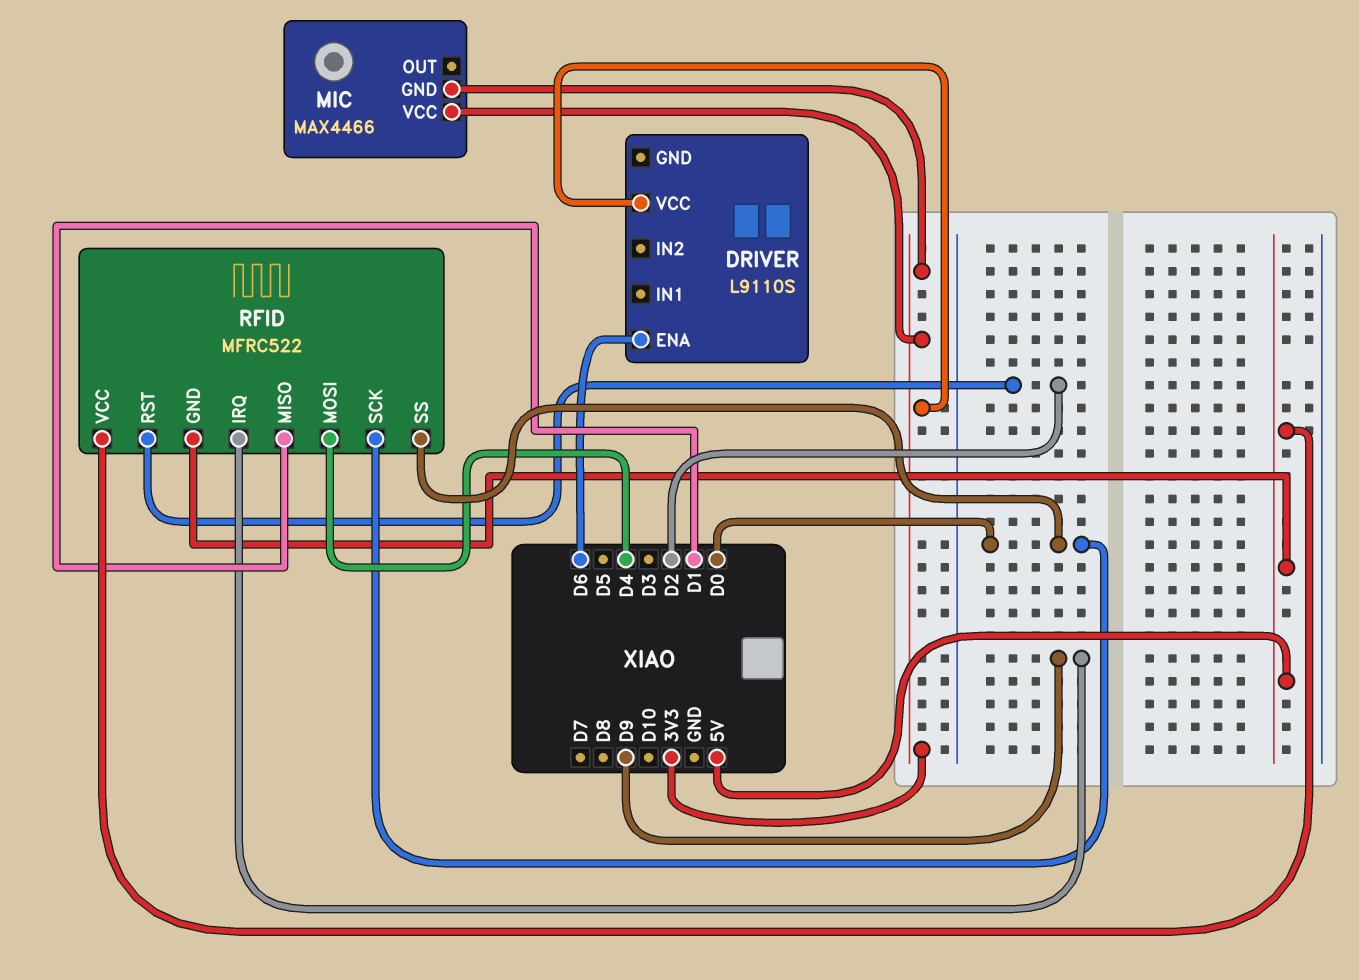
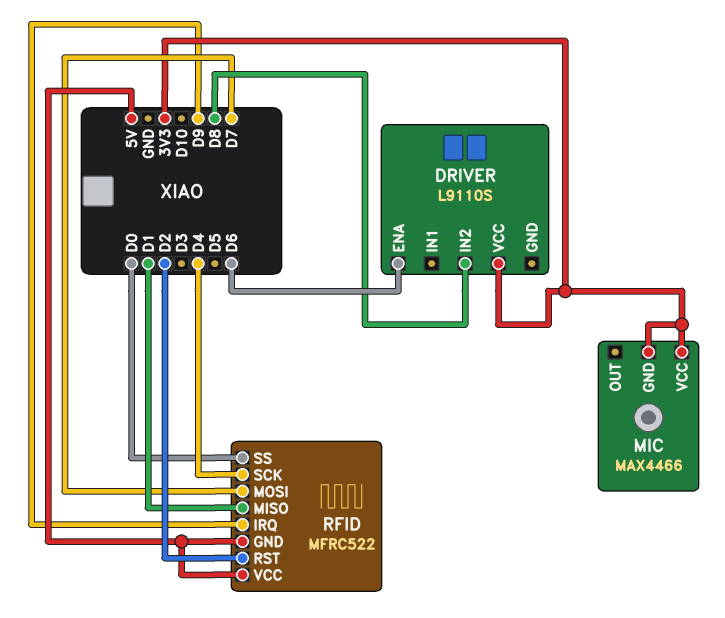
DRIVER pin IN2: none -> D8
RFID pin MOSI: D4 -> D7
RFID pin SCK: D0 -> D4

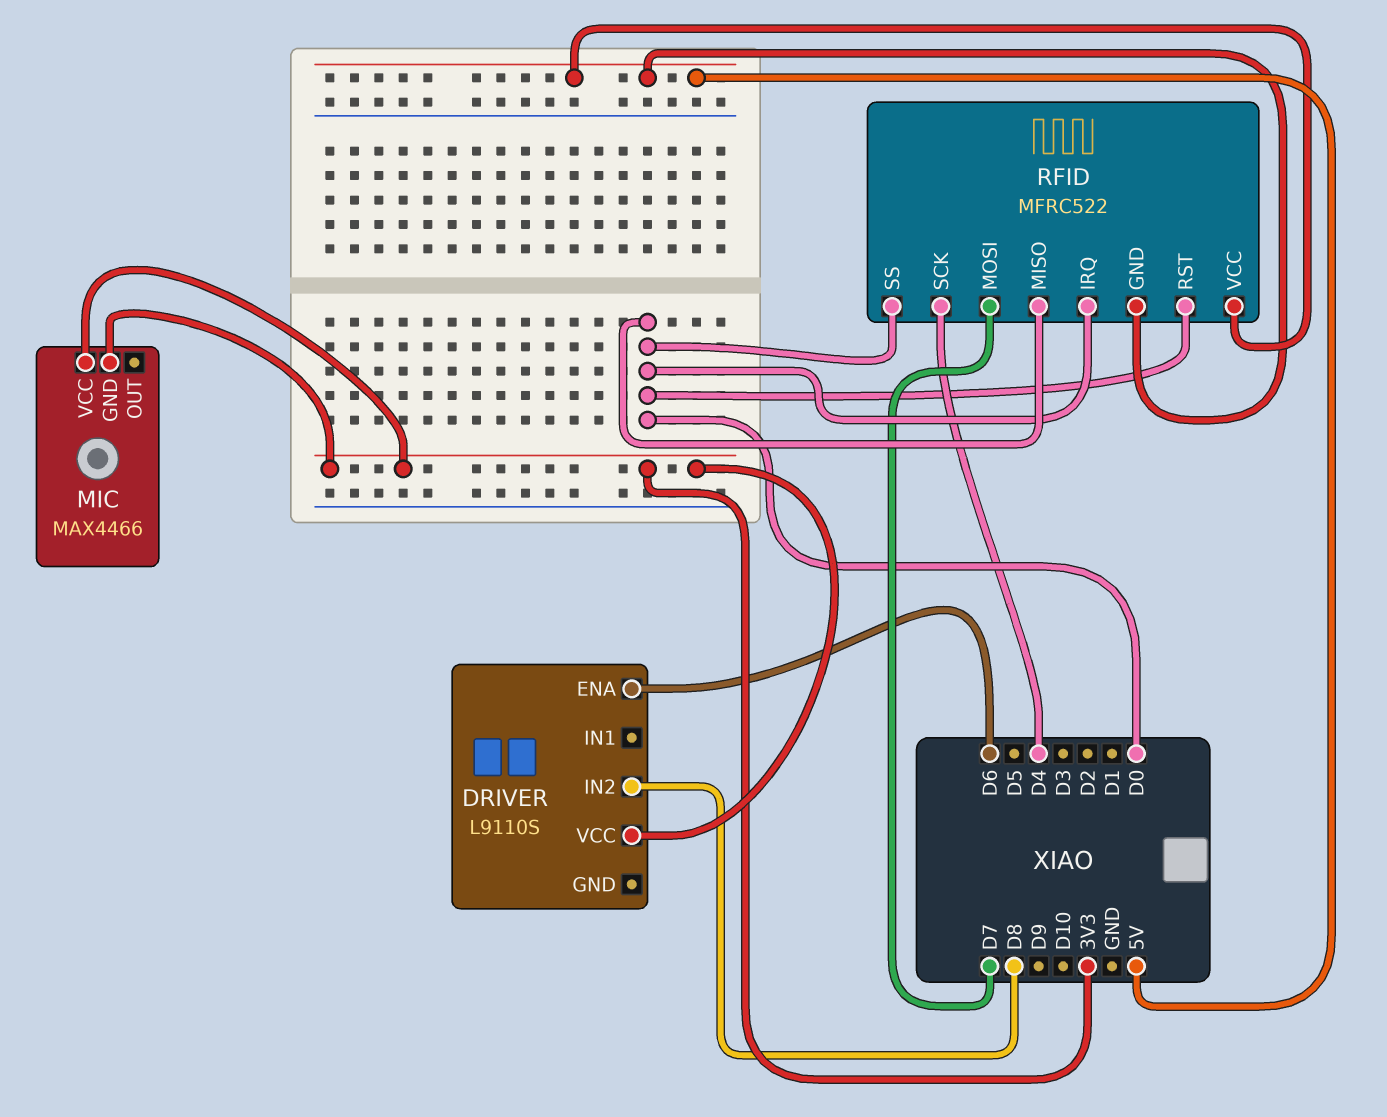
RFID pin IRQ: D9 -> D0
RFID pin MISO: D1 -> D0
RFID pin RST: D2 -> D0

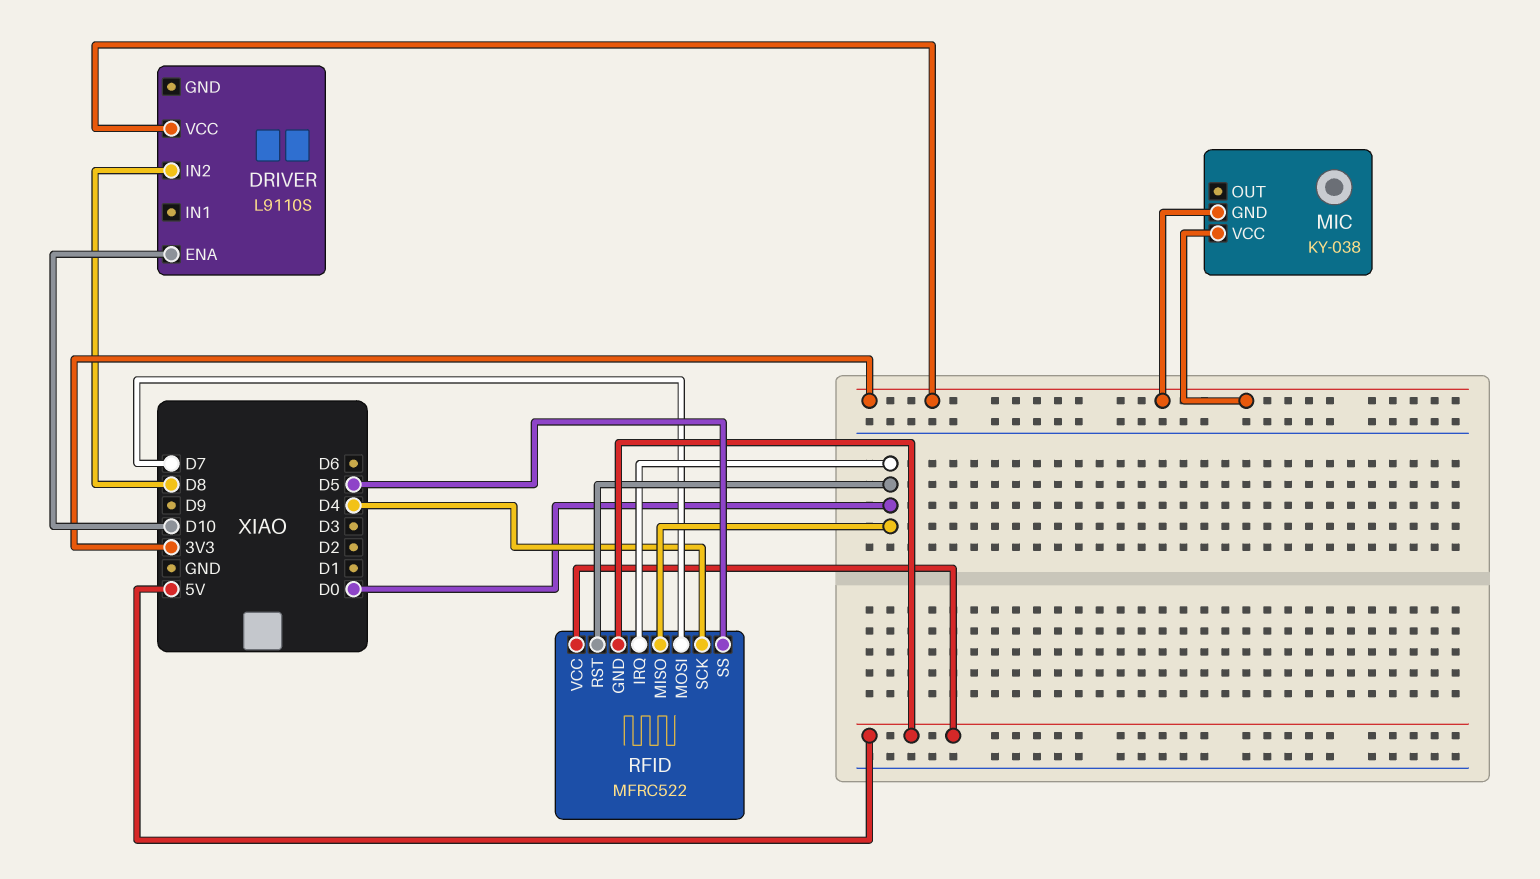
DRIVER pin ENA: D6 -> D10
MIC: MAX4466 -> KY-038
RFID pin SS: D0 -> D5

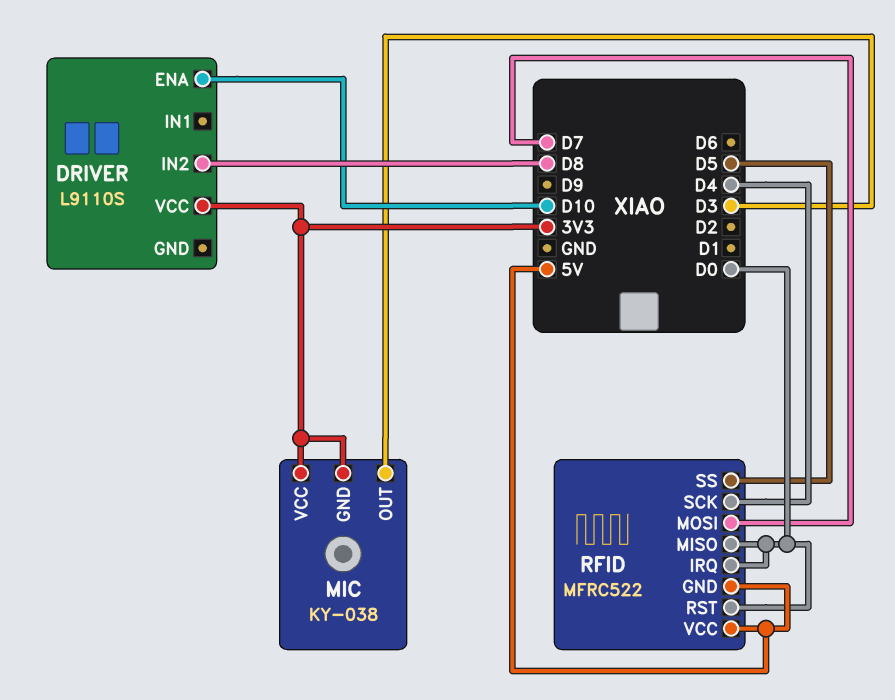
MIC pin OUT: none -> D3

